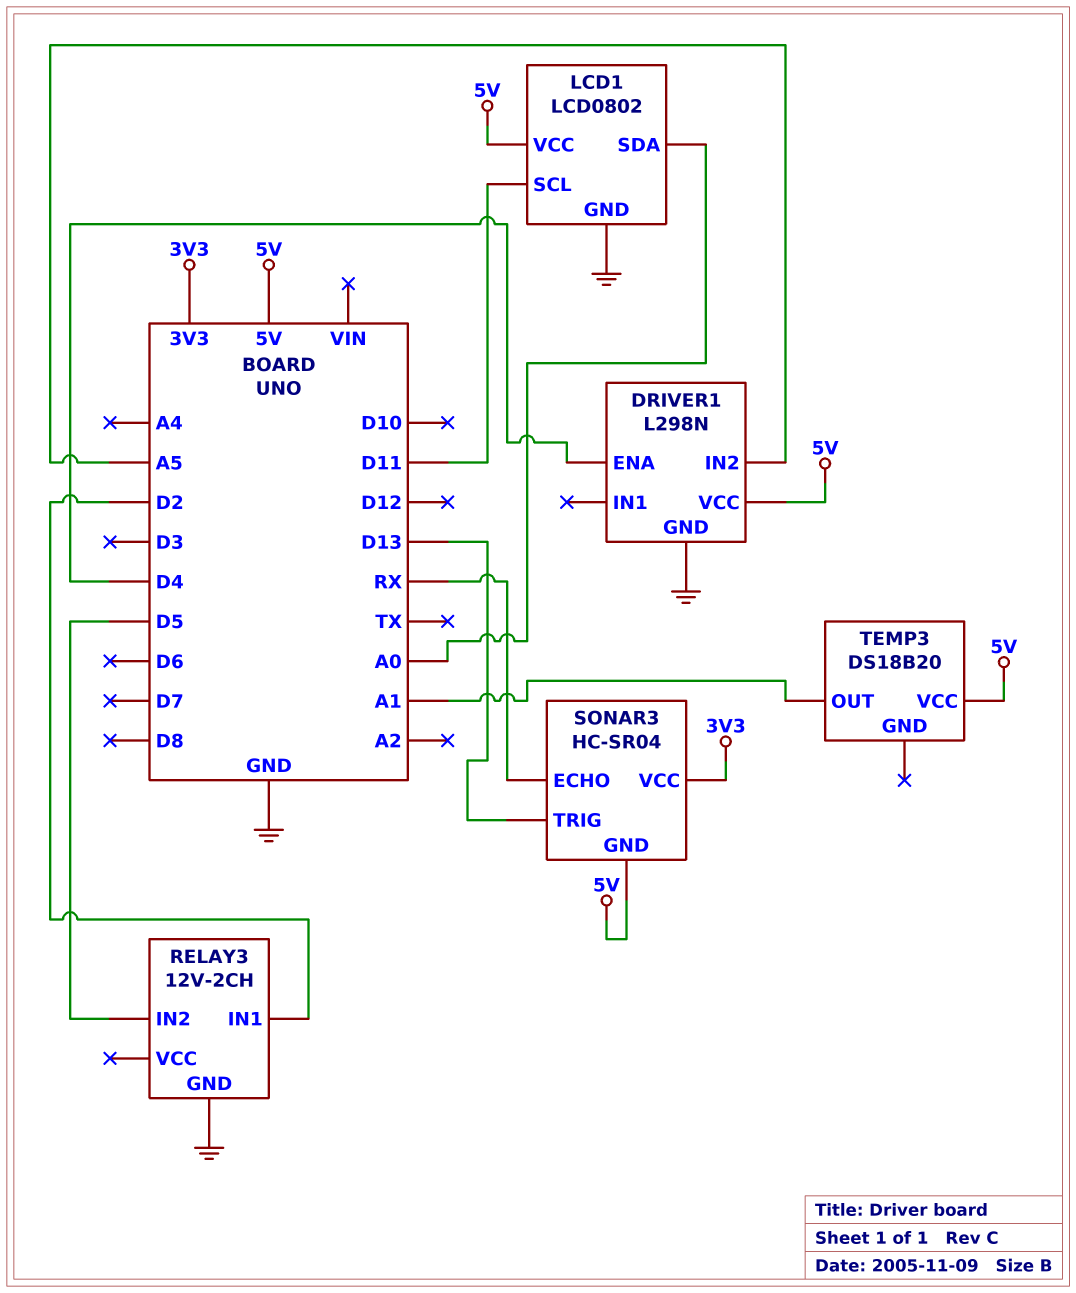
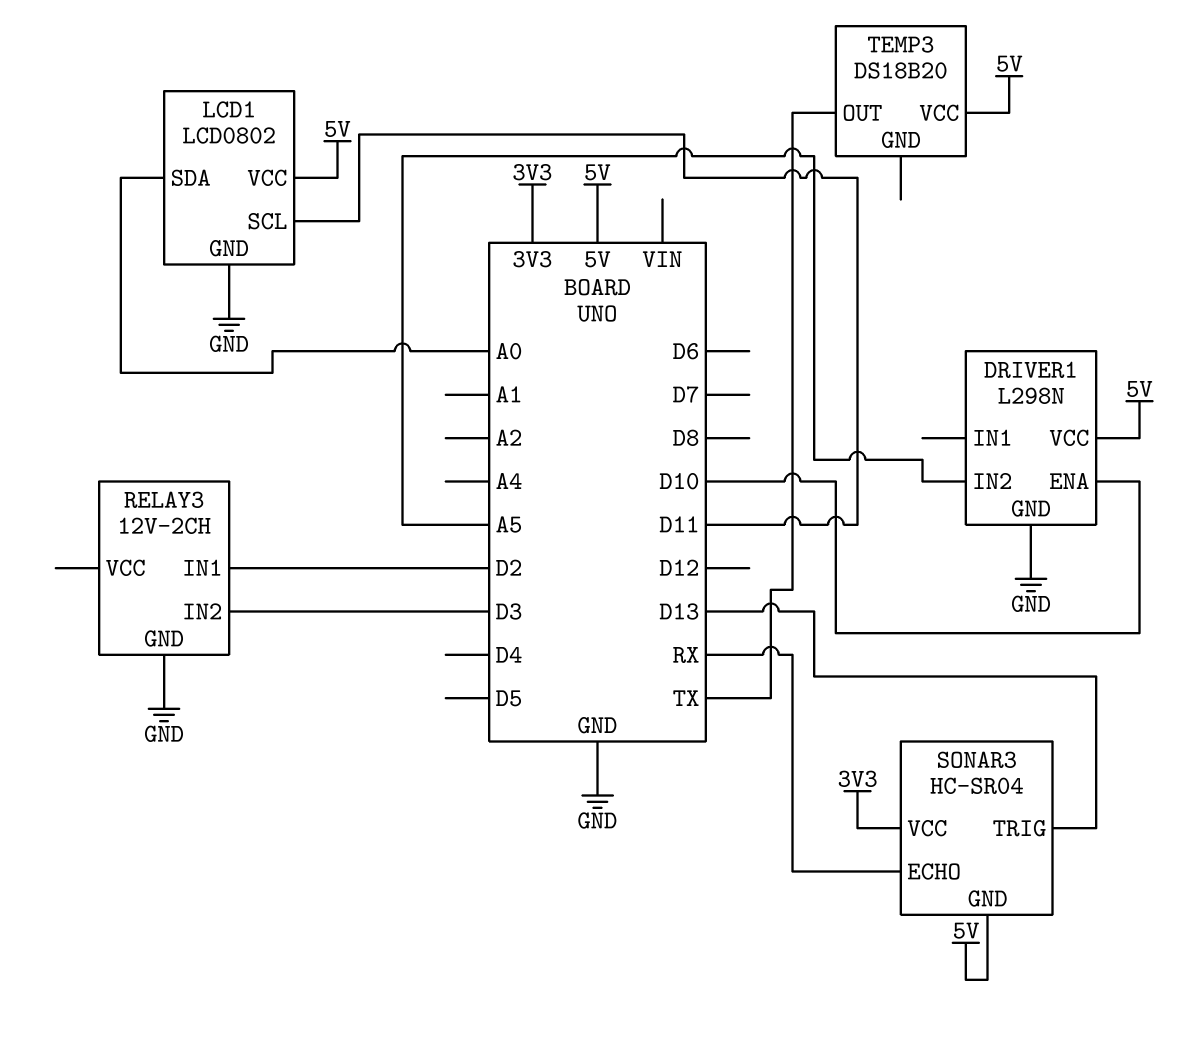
DRIVER1 pin ENA: D4 -> D10
RELAY3 pin IN2: D5 -> D3
TEMP3 pin OUT: A1 -> TX

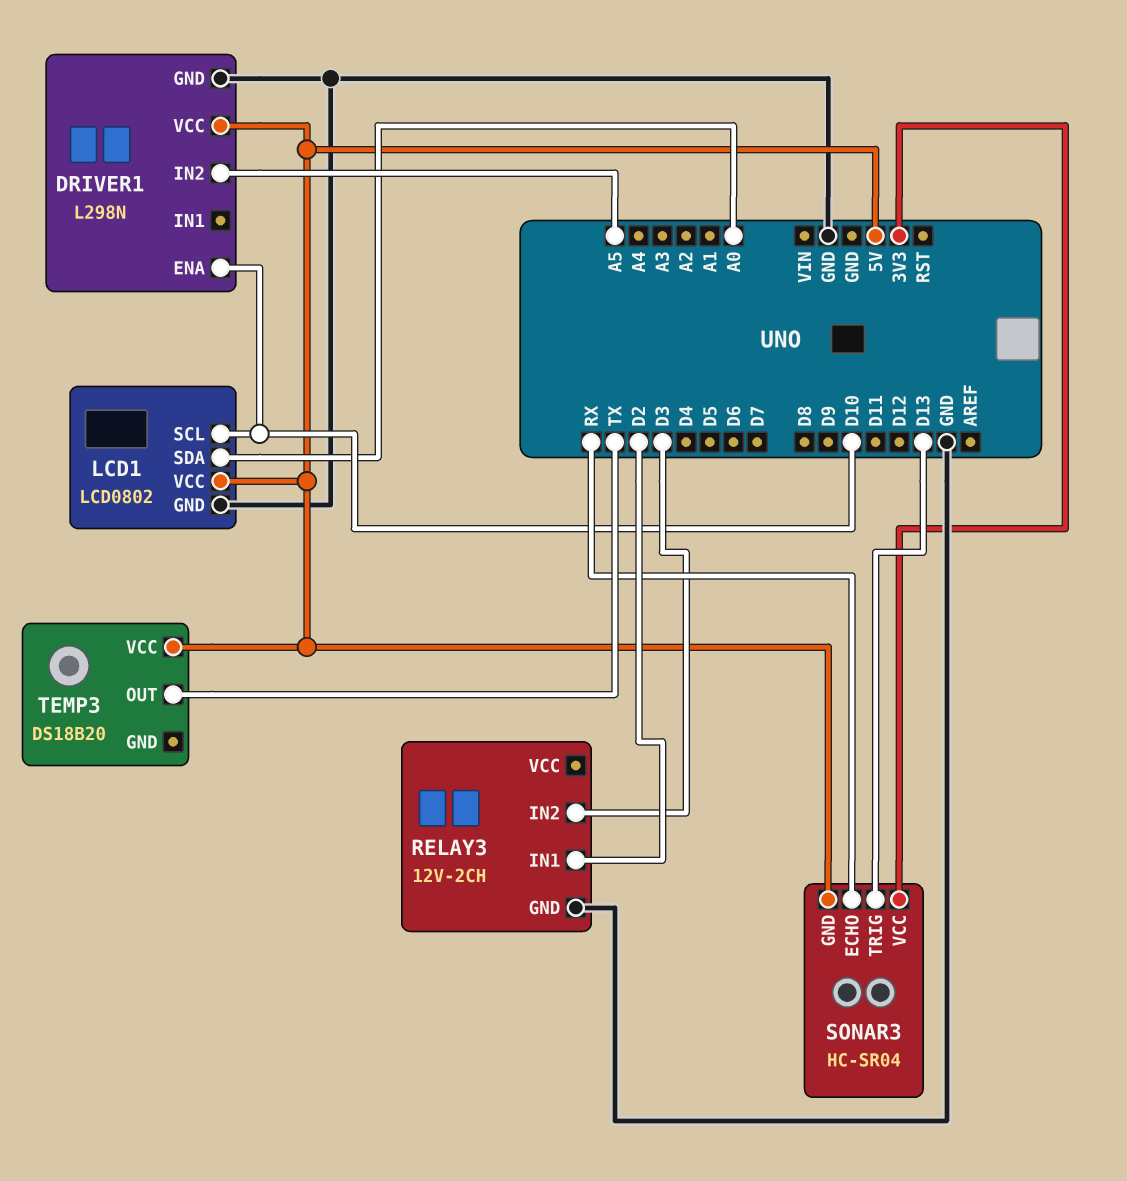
LCD1 pin SCL: D11 -> D10

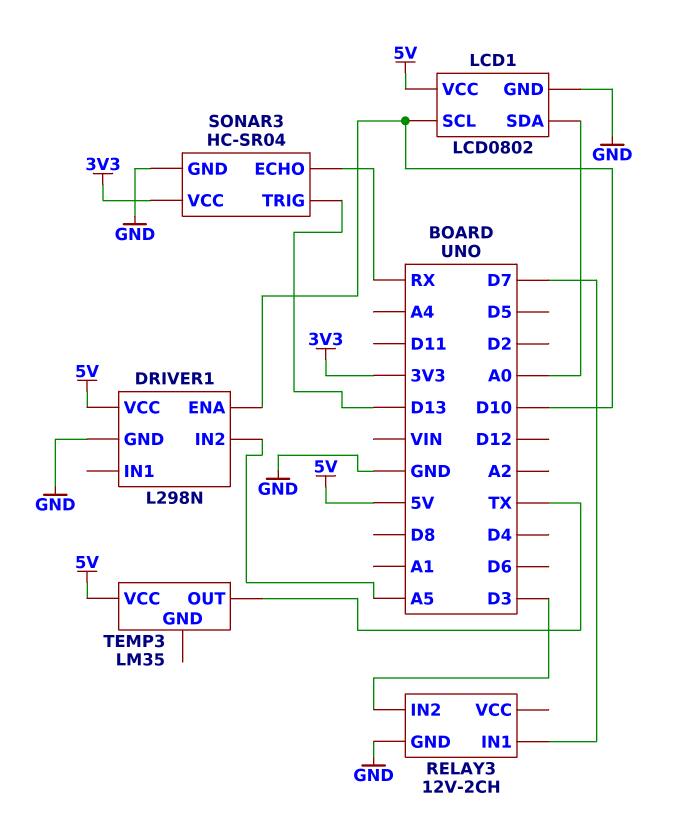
RELAY3 pin IN1: D2 -> D7
SONAR3 pin GND: 5V -> GND
TEMP3: DS18B20 -> LM35

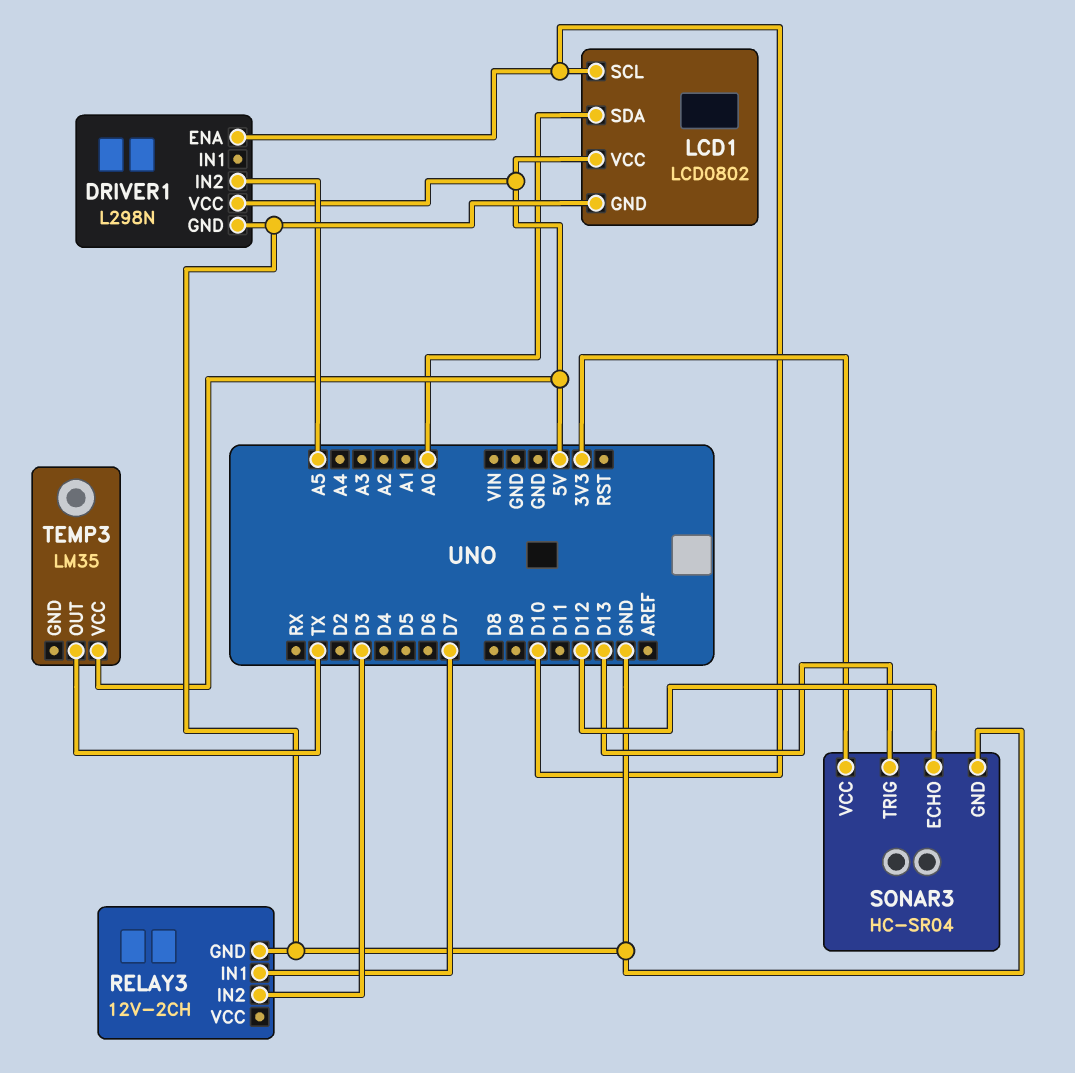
SONAR3 pin ECHO: RX -> D12

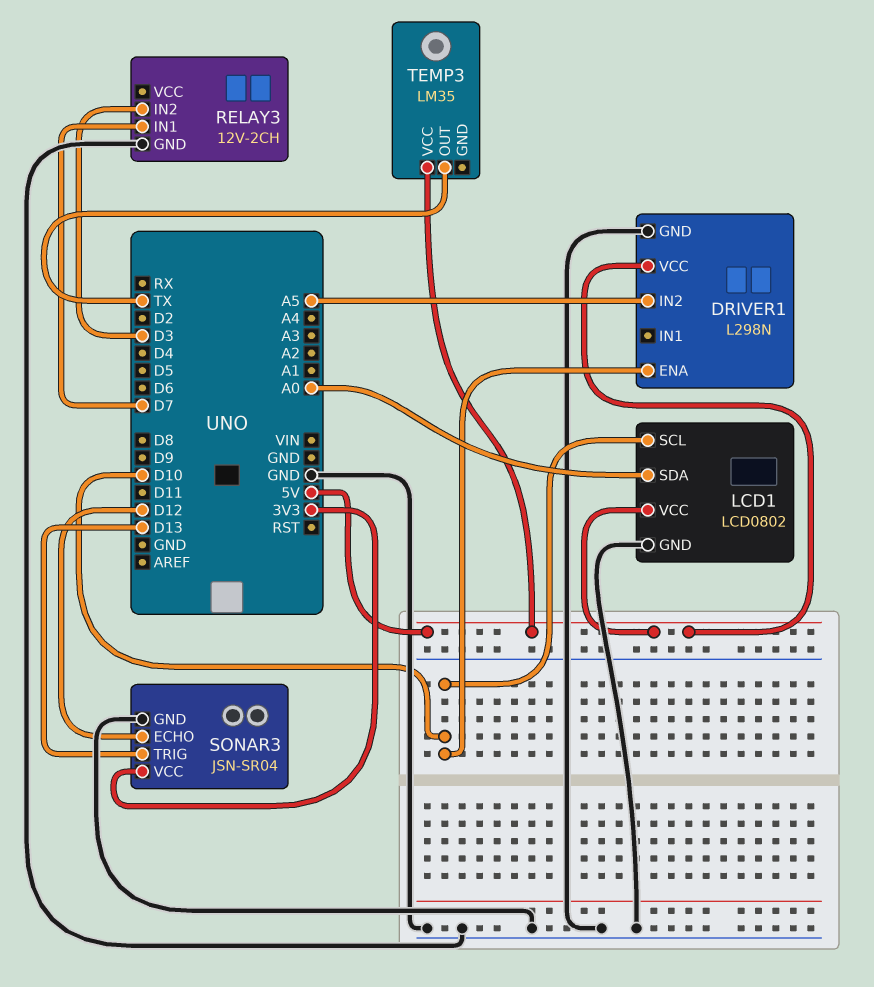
SONAR3: HC-SR04 -> JSN-SR04

